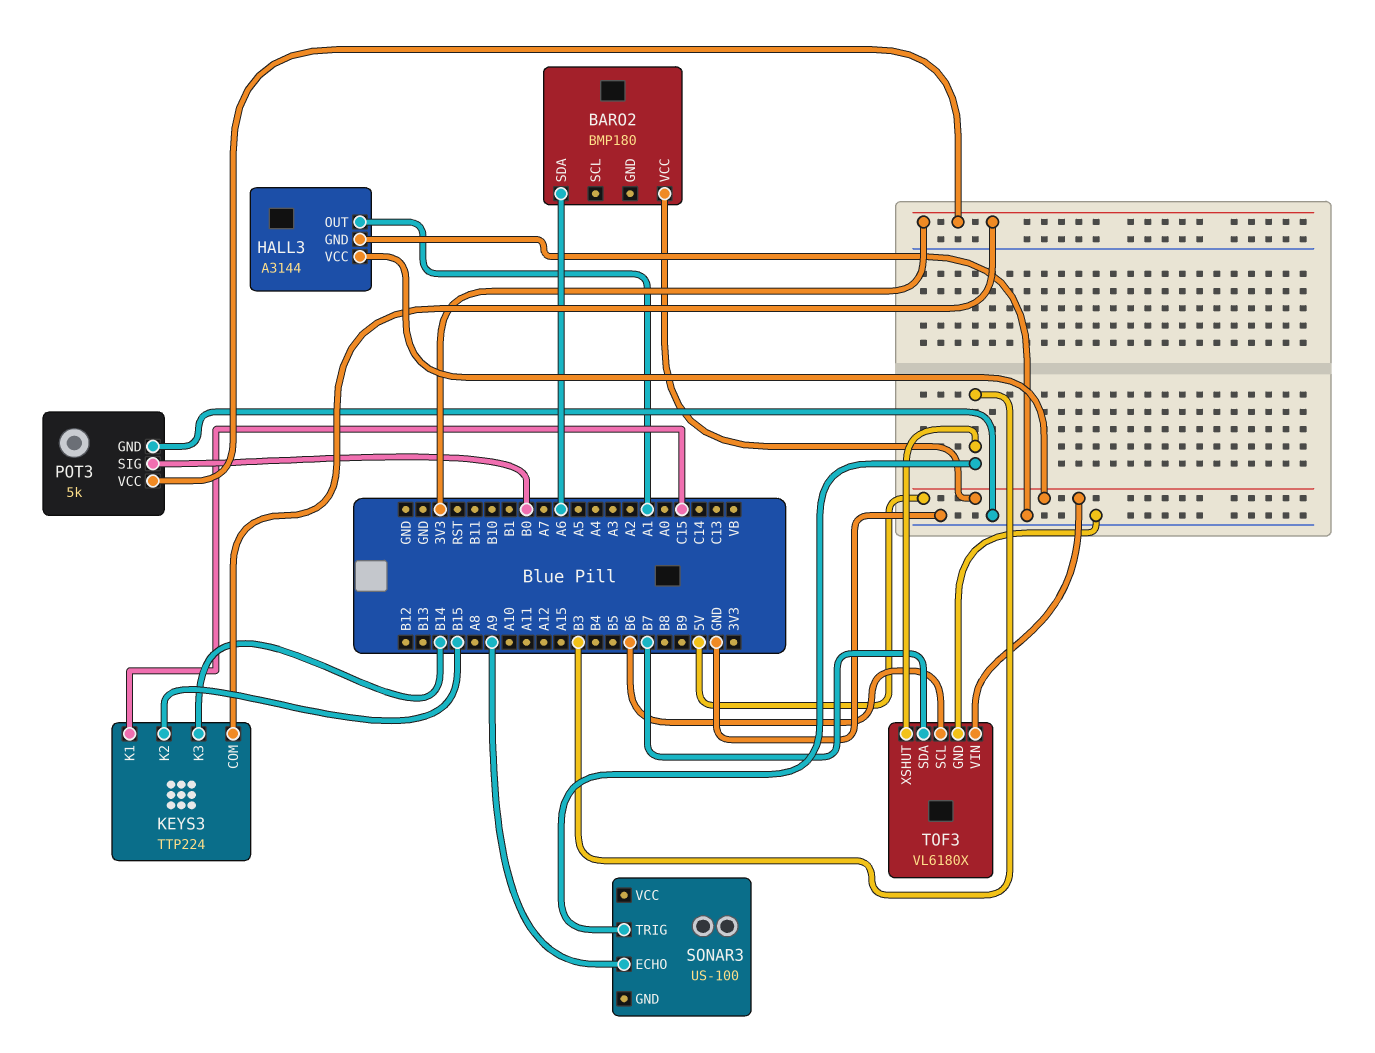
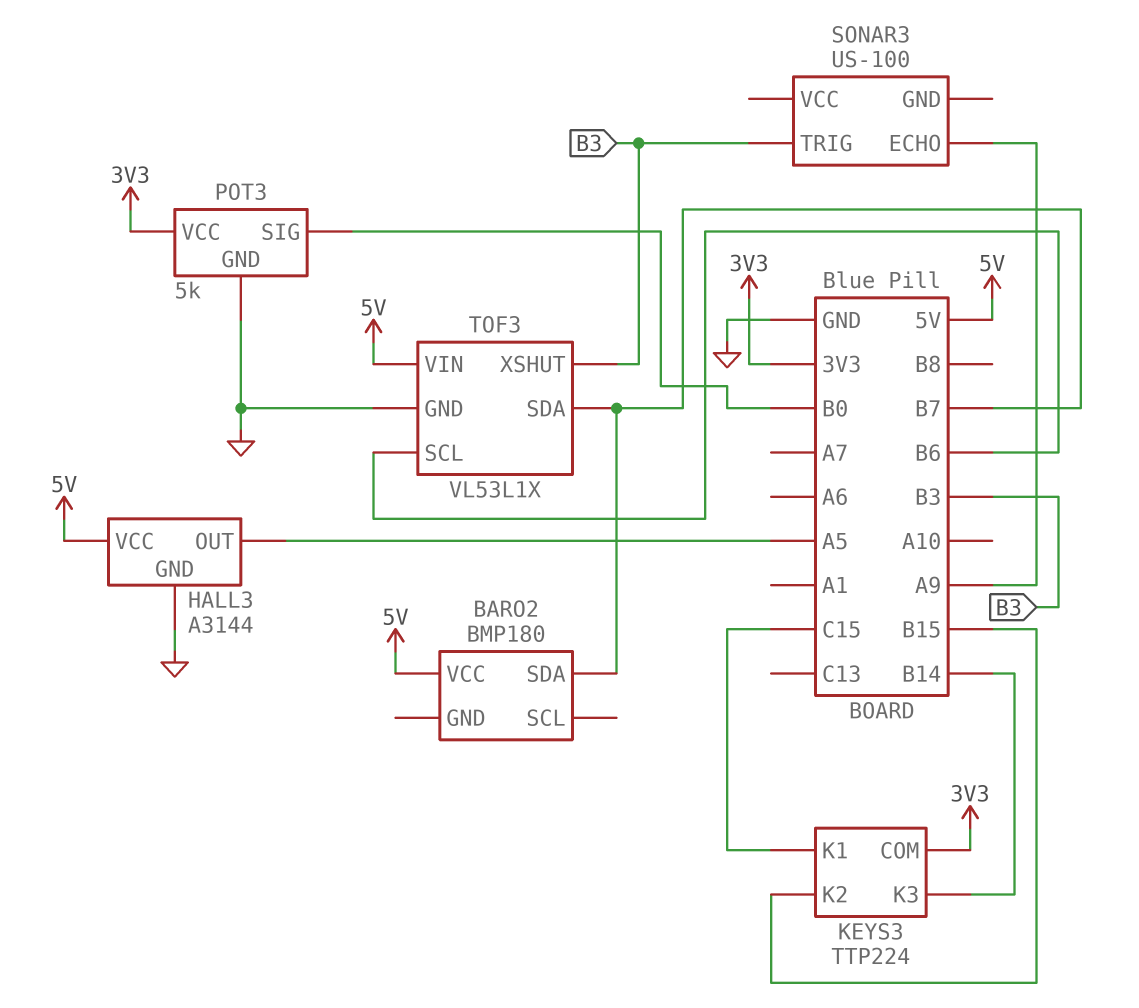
BARO2 pin SDA: A6 -> B7
HALL3 pin OUT: A1 -> A5
TOF3: VL6180X -> VL53L1X

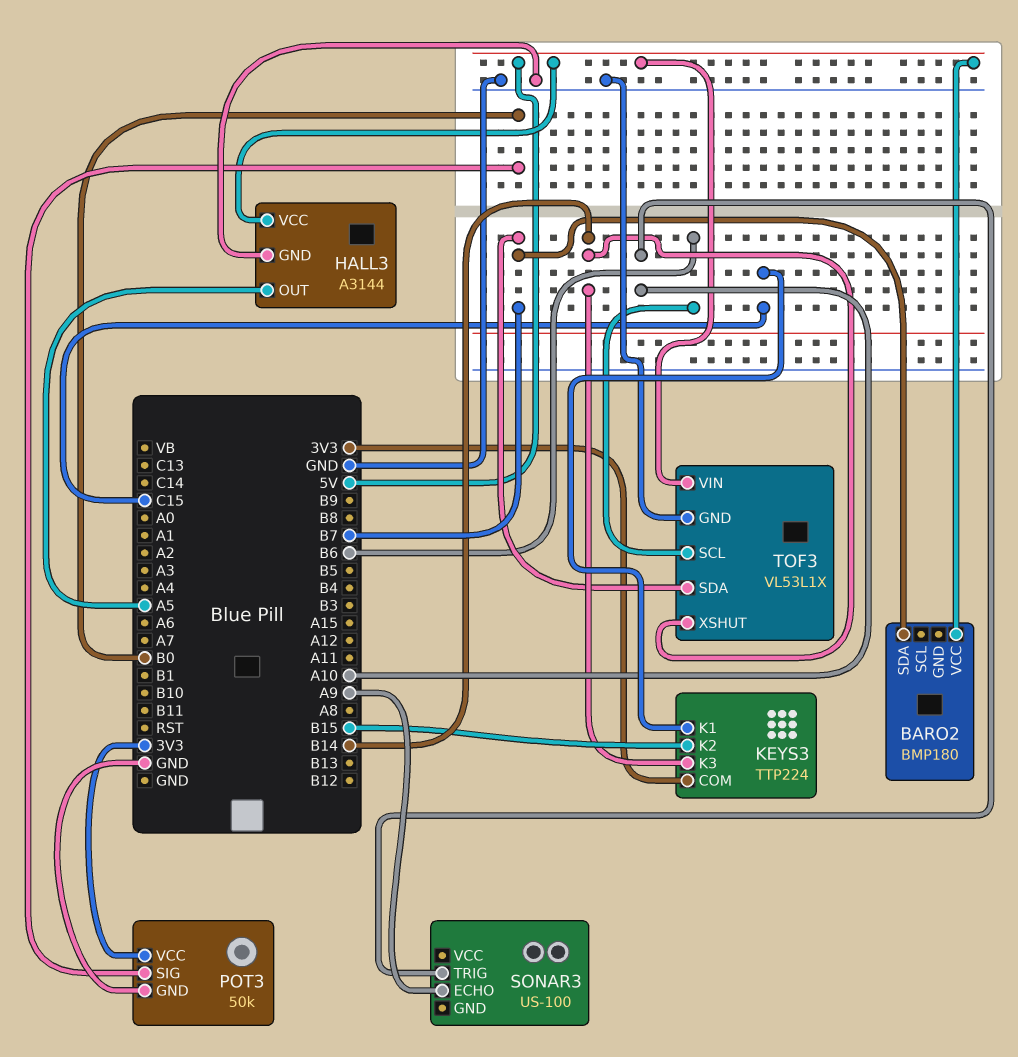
POT3: 5k -> 50k
SONAR3 pin TRIG: B3 -> A10
TOF3 pin XSHUT: B3 -> B14

